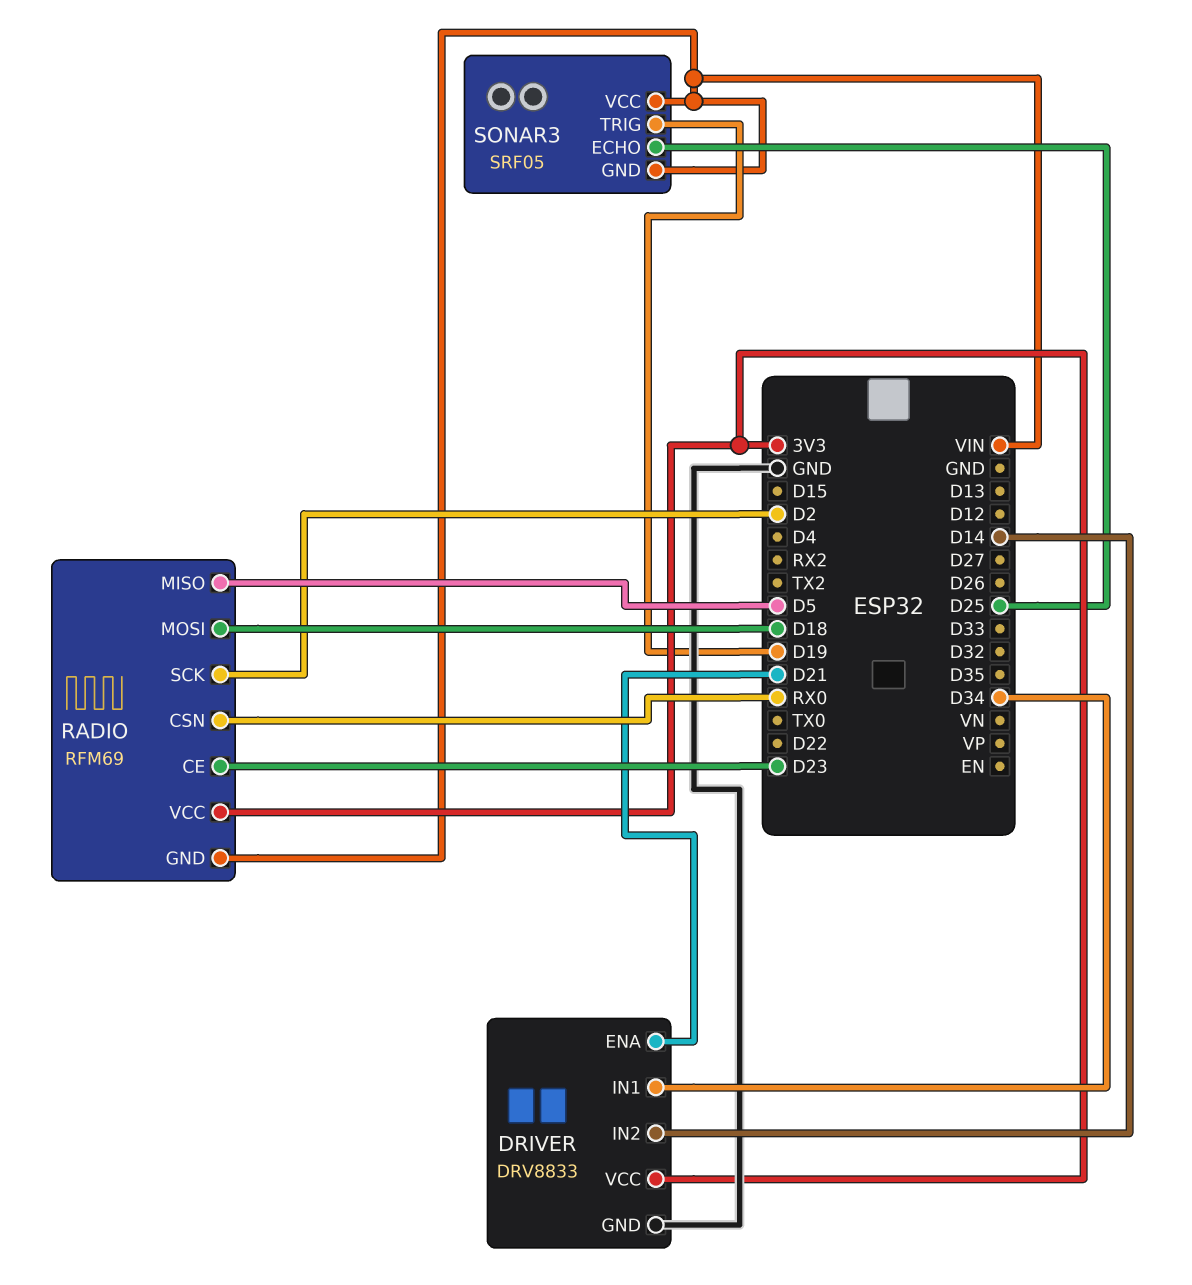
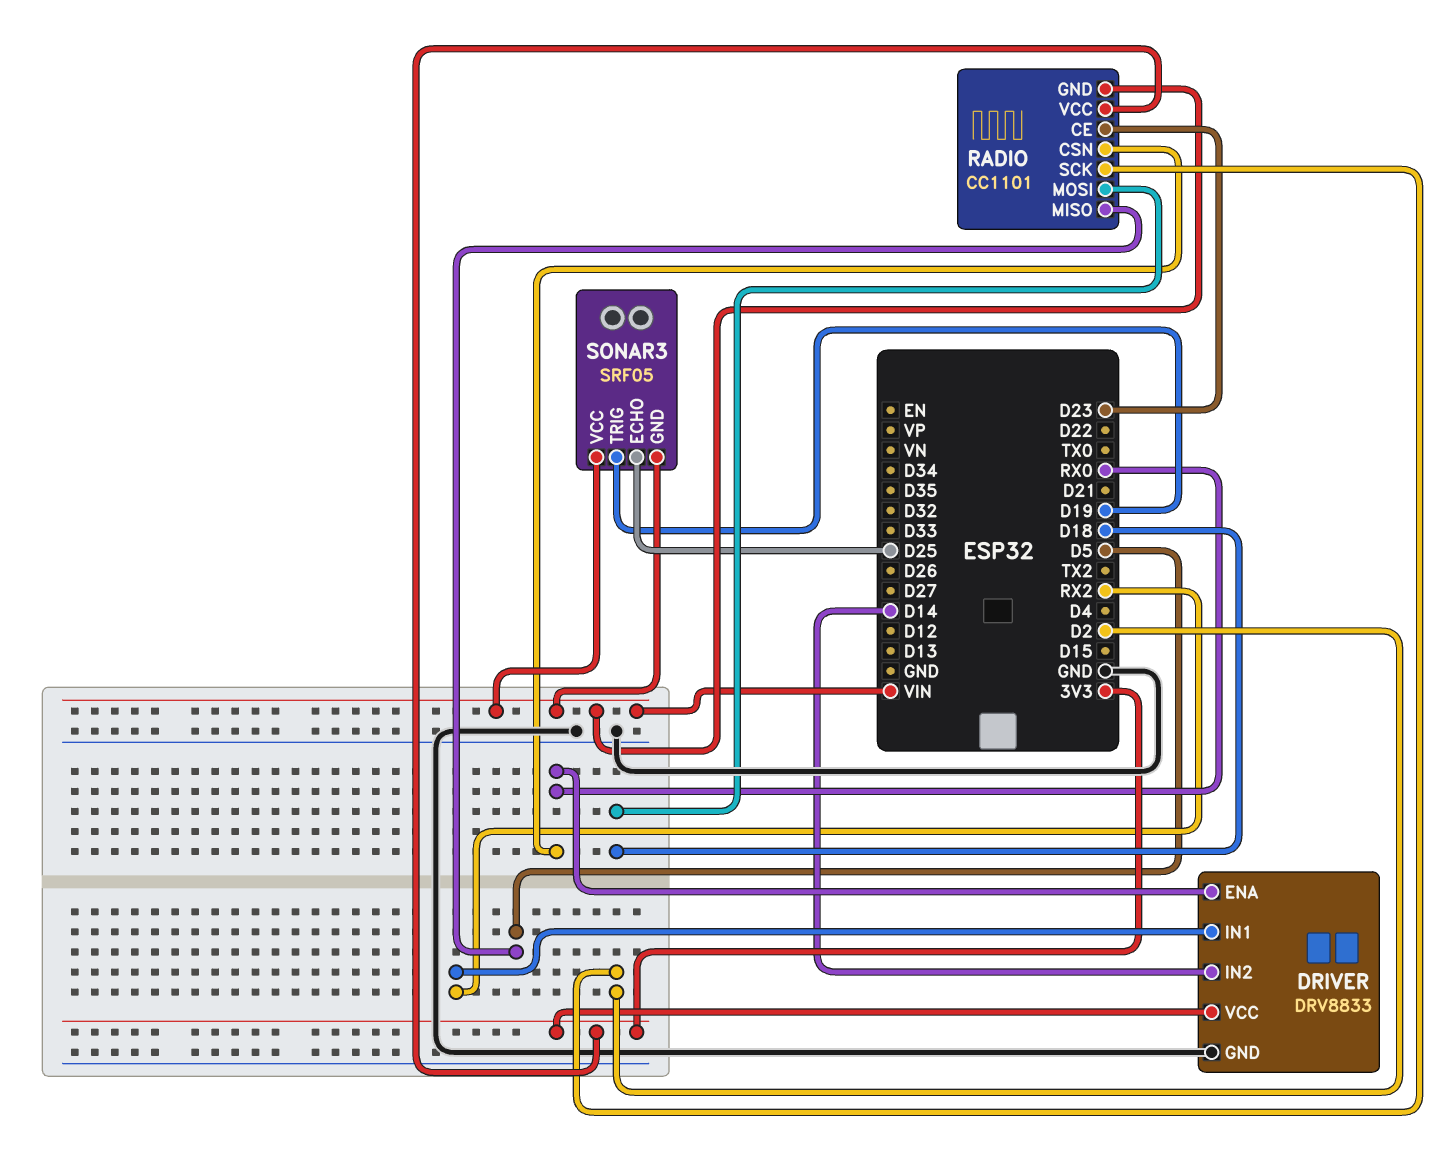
DRIVER pin ENA: D21 -> RX0
DRIVER pin IN1: D34 -> RX2
RADIO: RFM69 -> CC1101

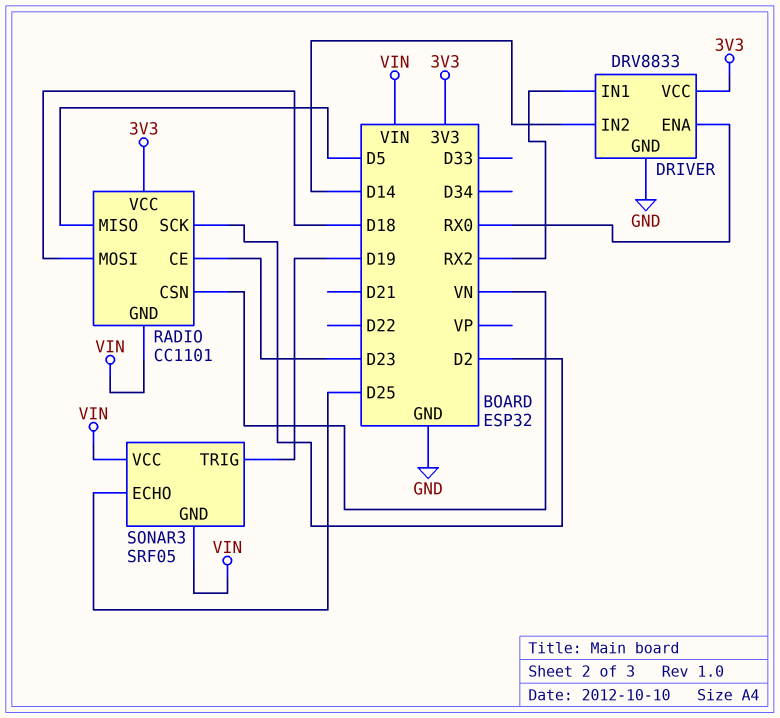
RADIO pin CSN: RX0 -> VN

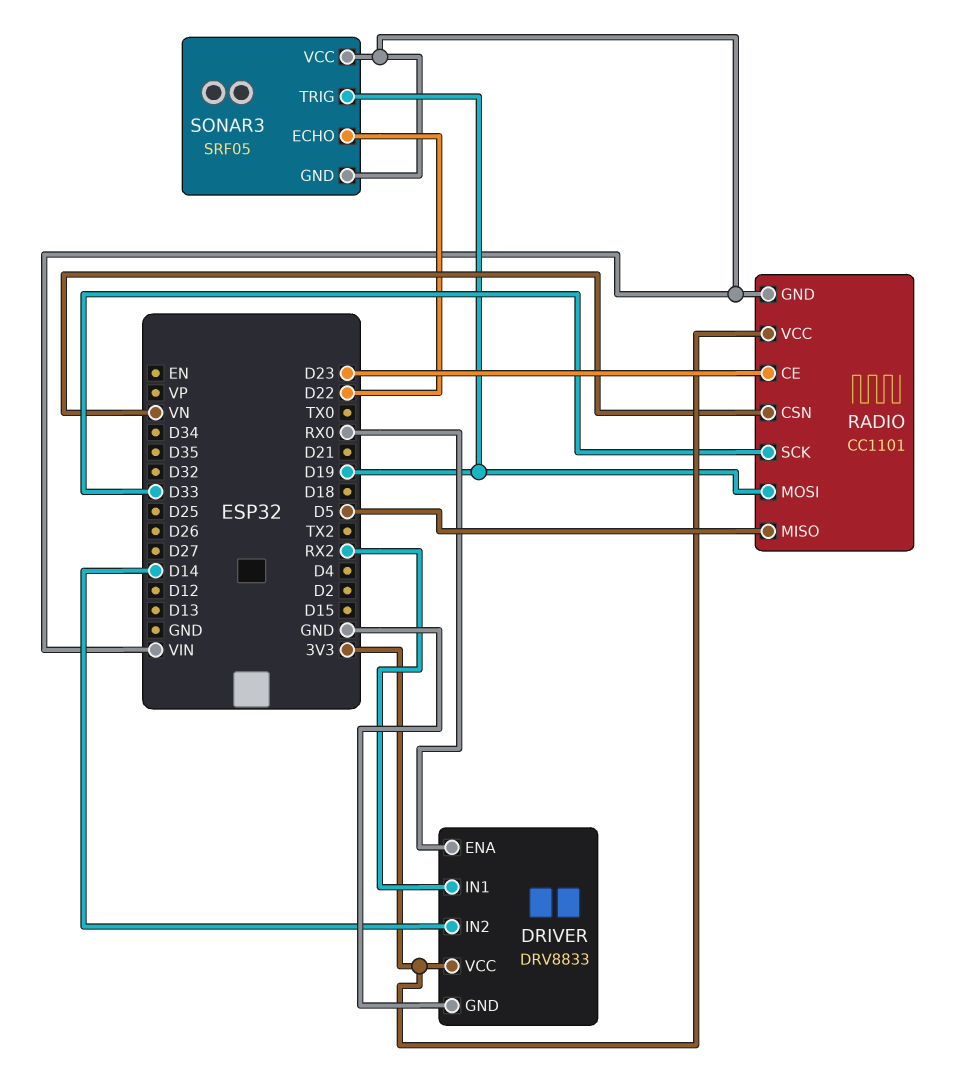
RADIO pin MOSI: D18 -> D19
RADIO pin SCK: D2 -> D33
SONAR3 pin ECHO: D25 -> D22

